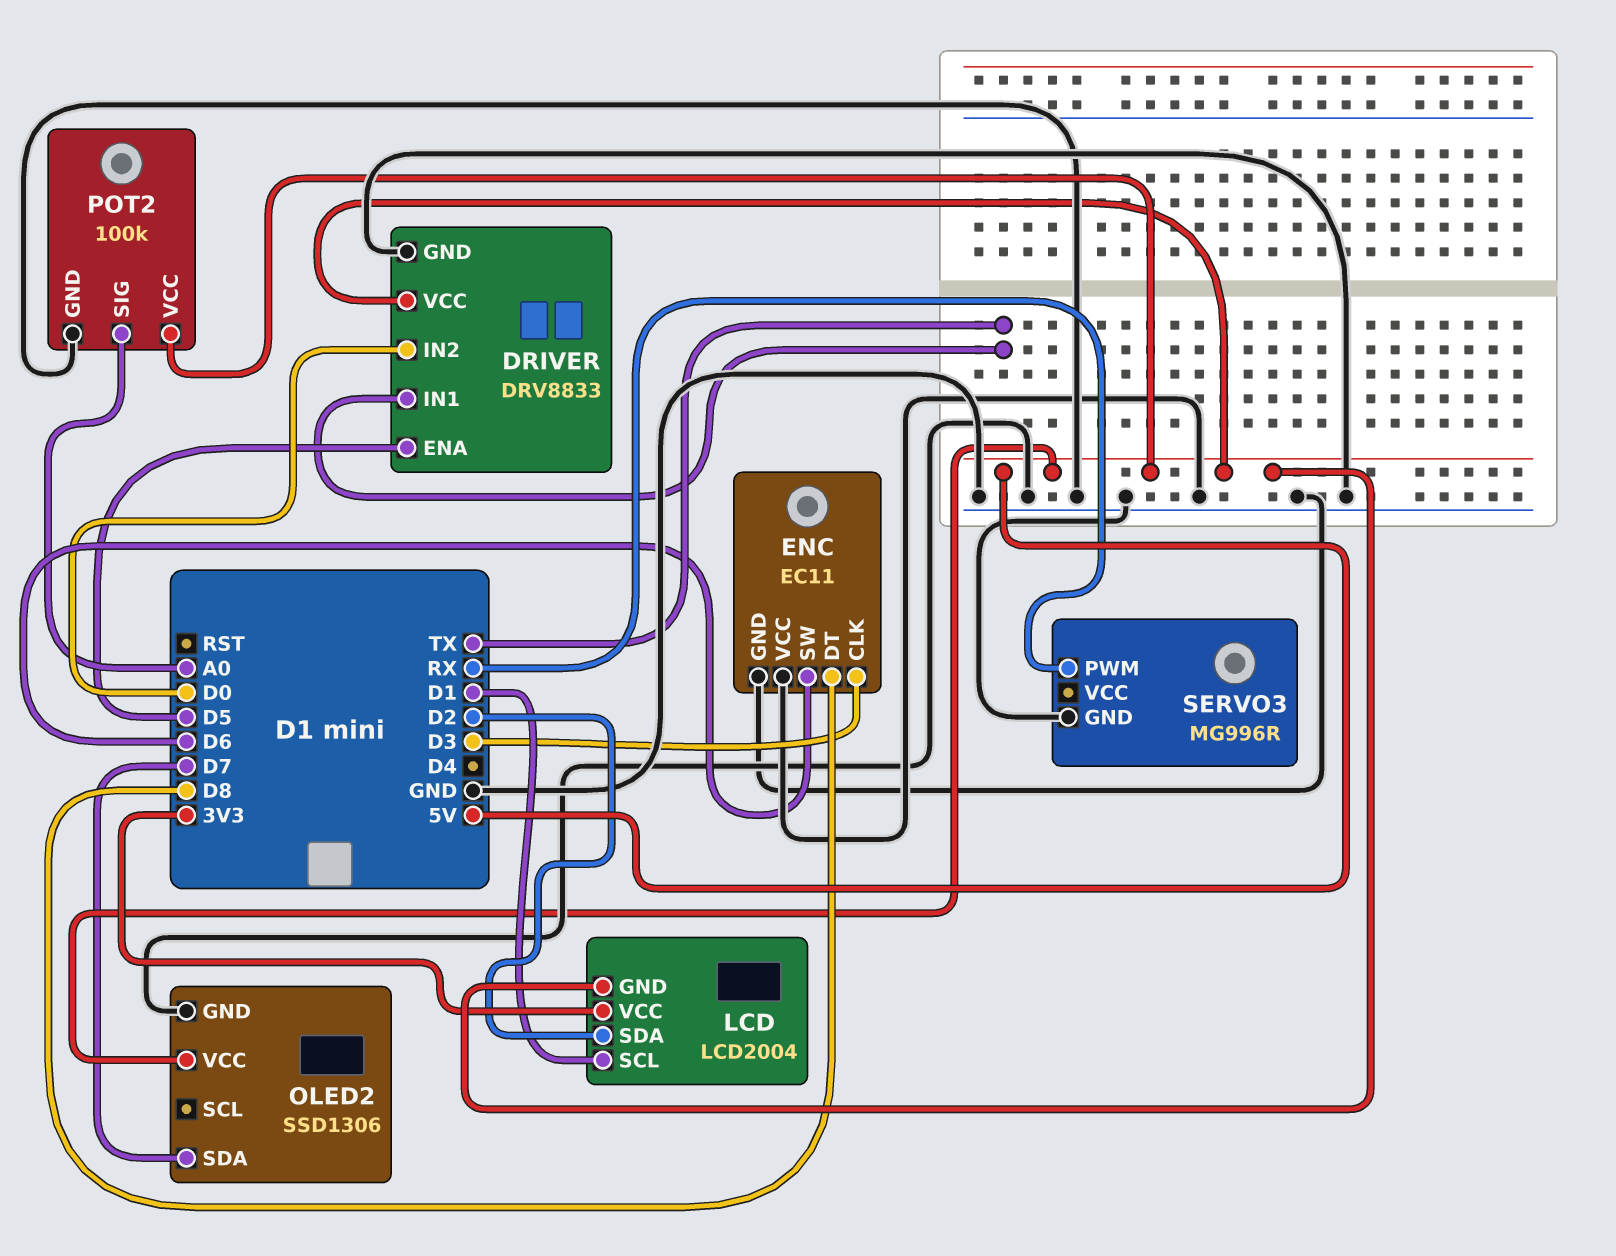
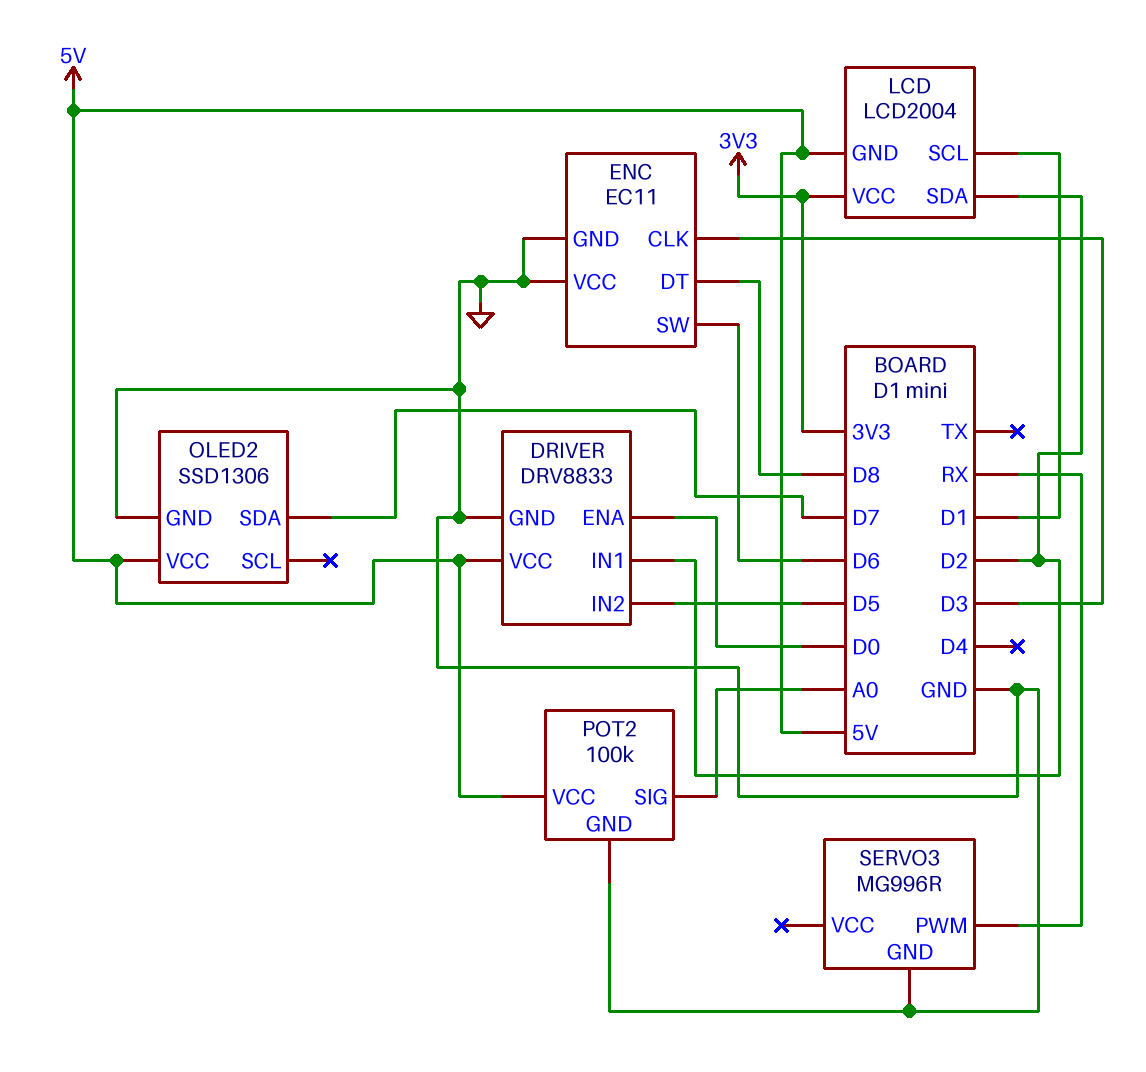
DRIVER pin ENA: D5 -> D0
DRIVER pin IN1: TX -> D2
DRIVER pin IN2: D0 -> D5

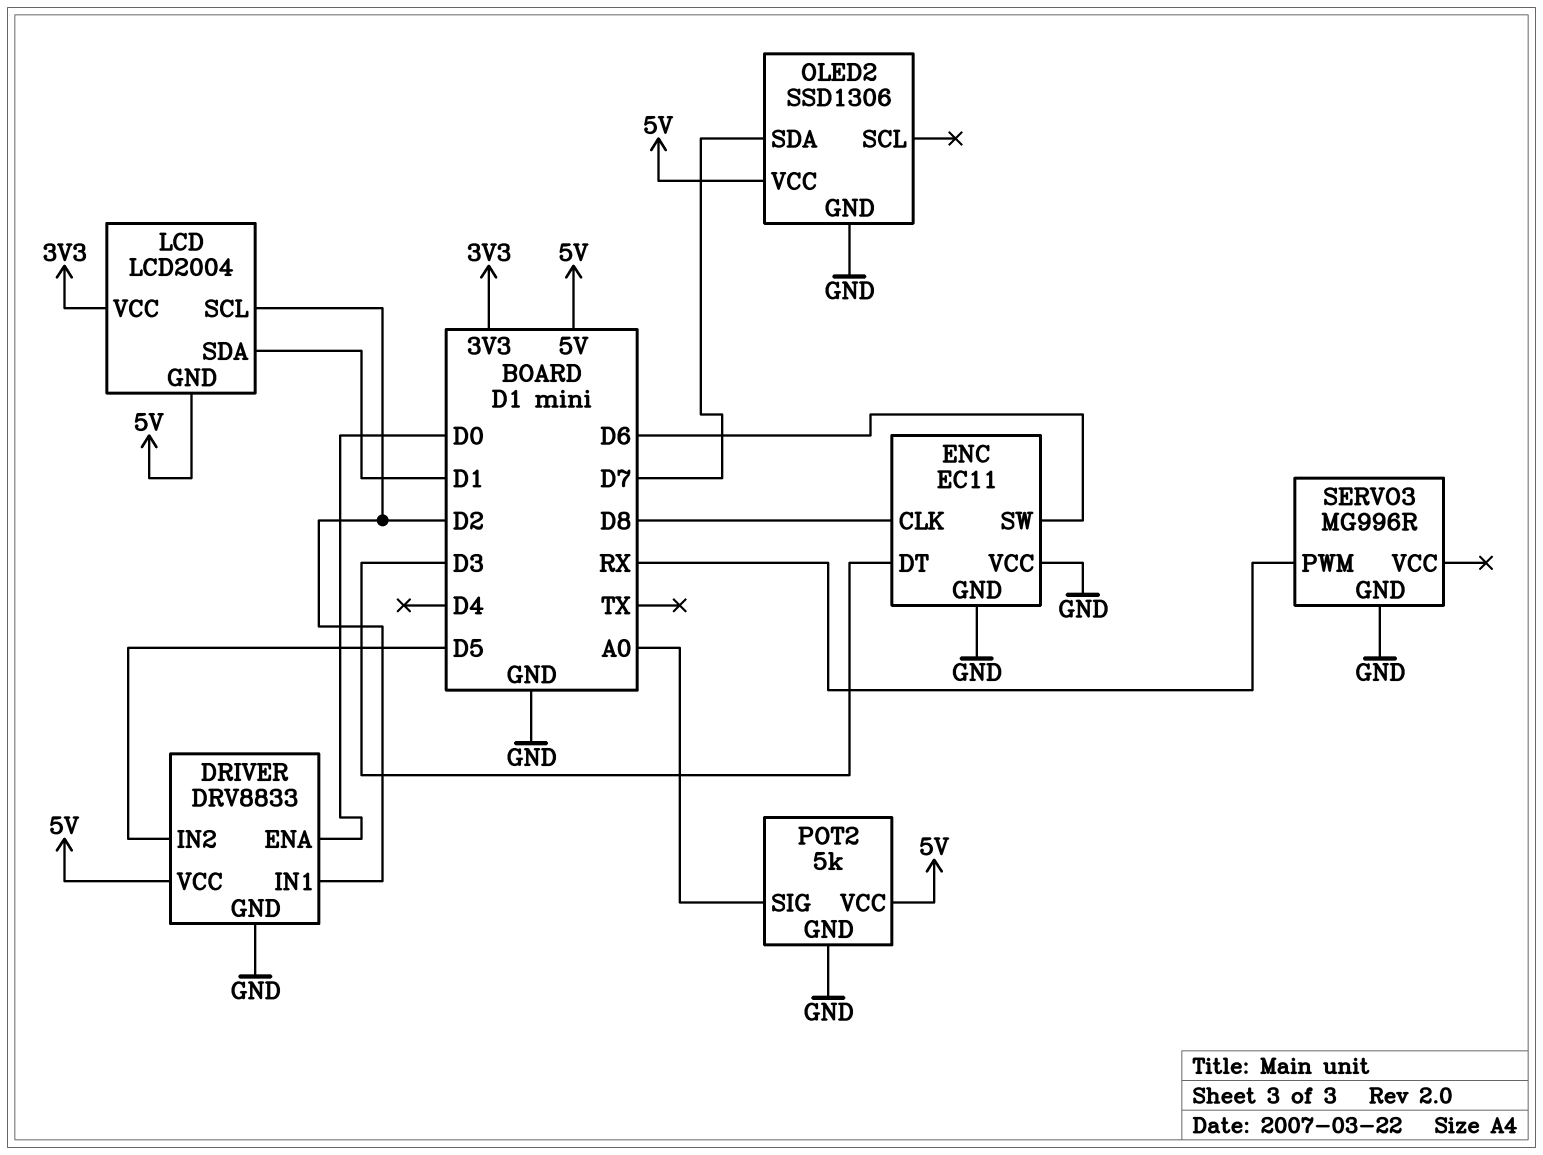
ENC pin CLK: D3 -> D8
ENC pin DT: D8 -> D3
LCD pin SCL: D1 -> D2
LCD pin SDA: D2 -> D1
POT2: 100k -> 5k

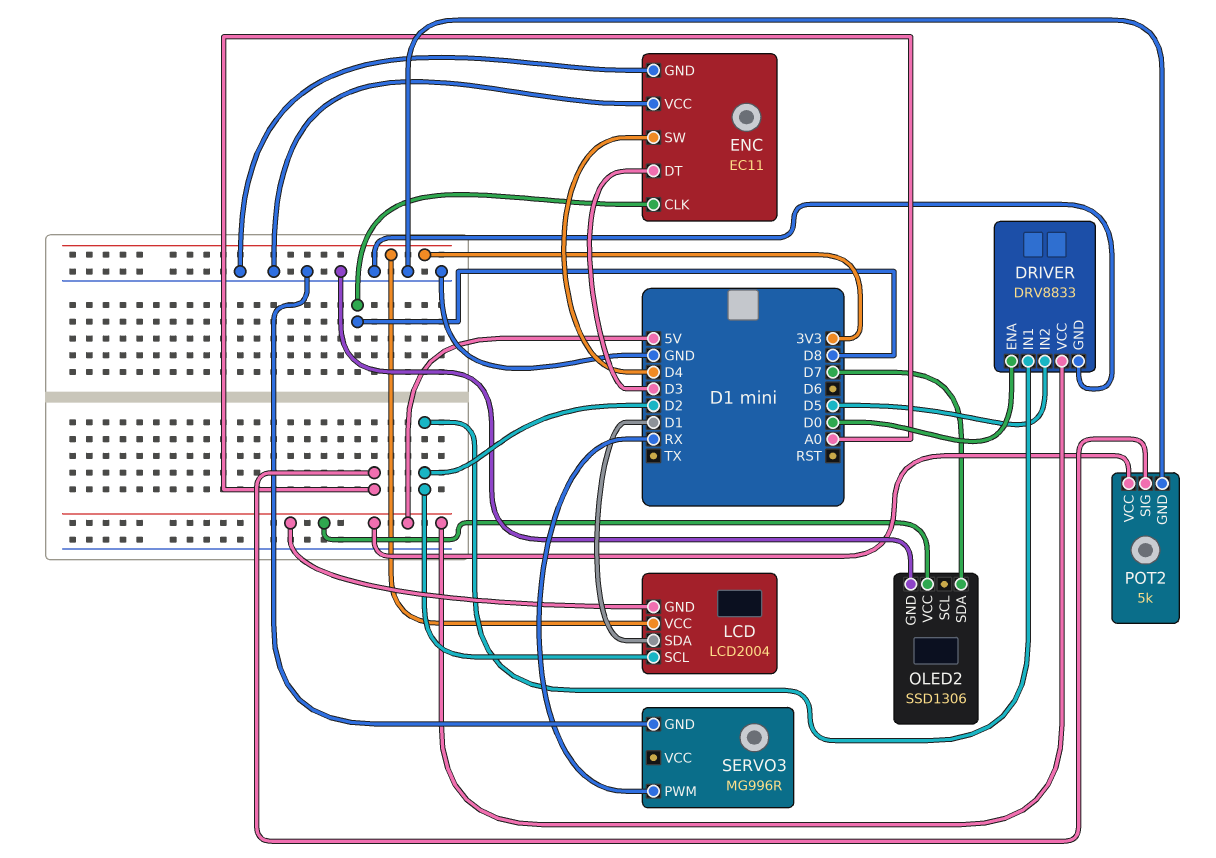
ENC pin SW: D6 -> D4

